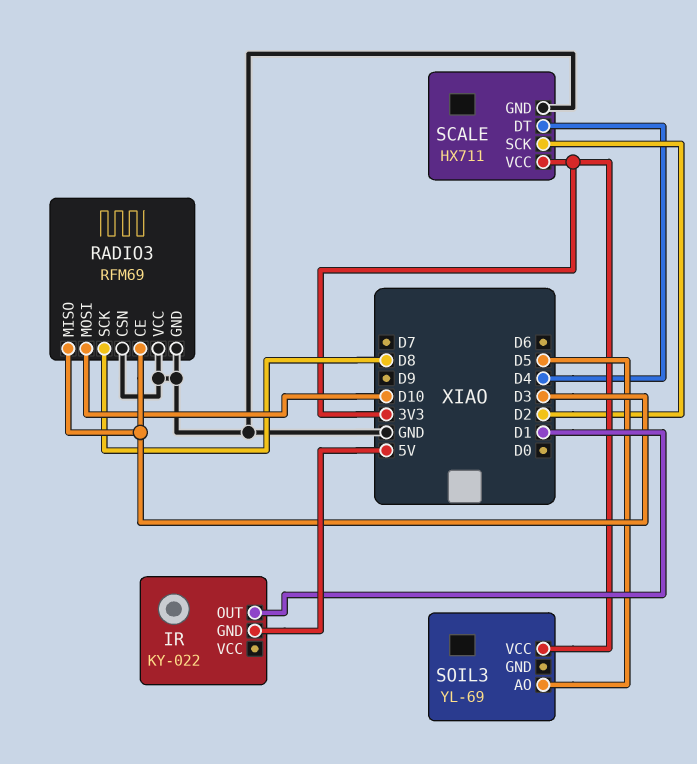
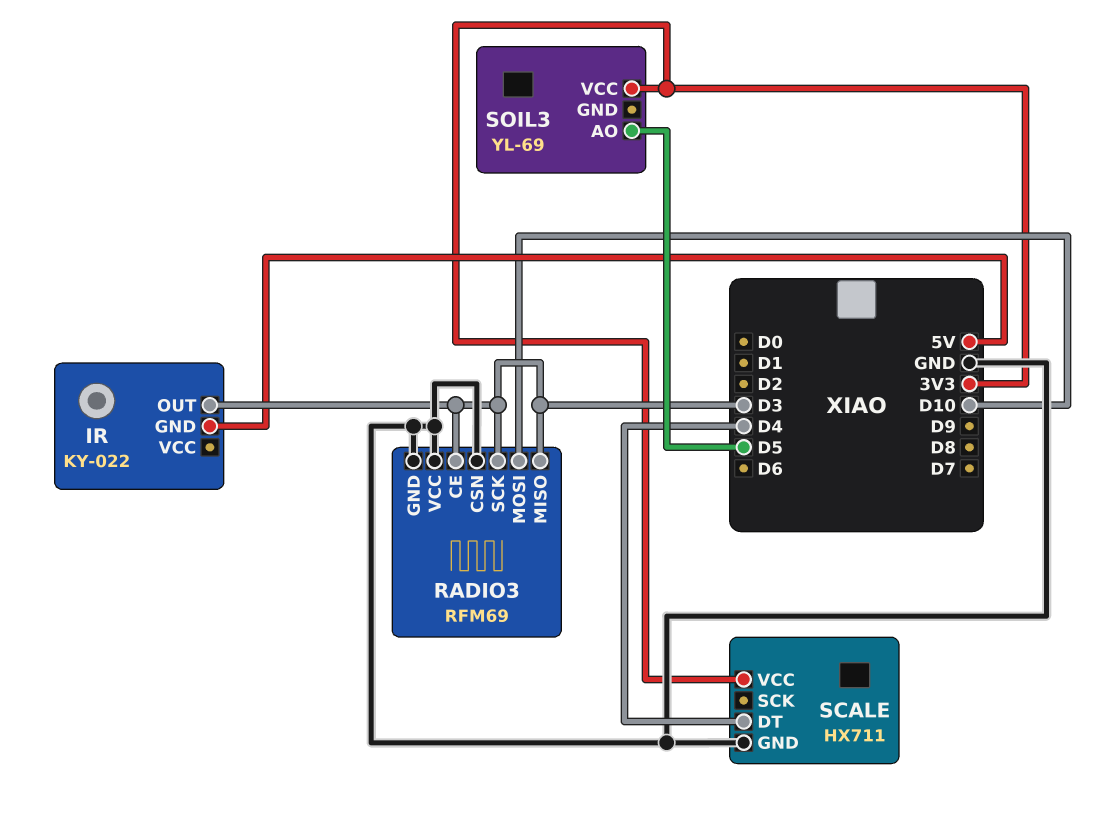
IR pin OUT: D1 -> D3
RADIO3 pin SCK: D8 -> D3
SCALE pin SCK: D2 -> none

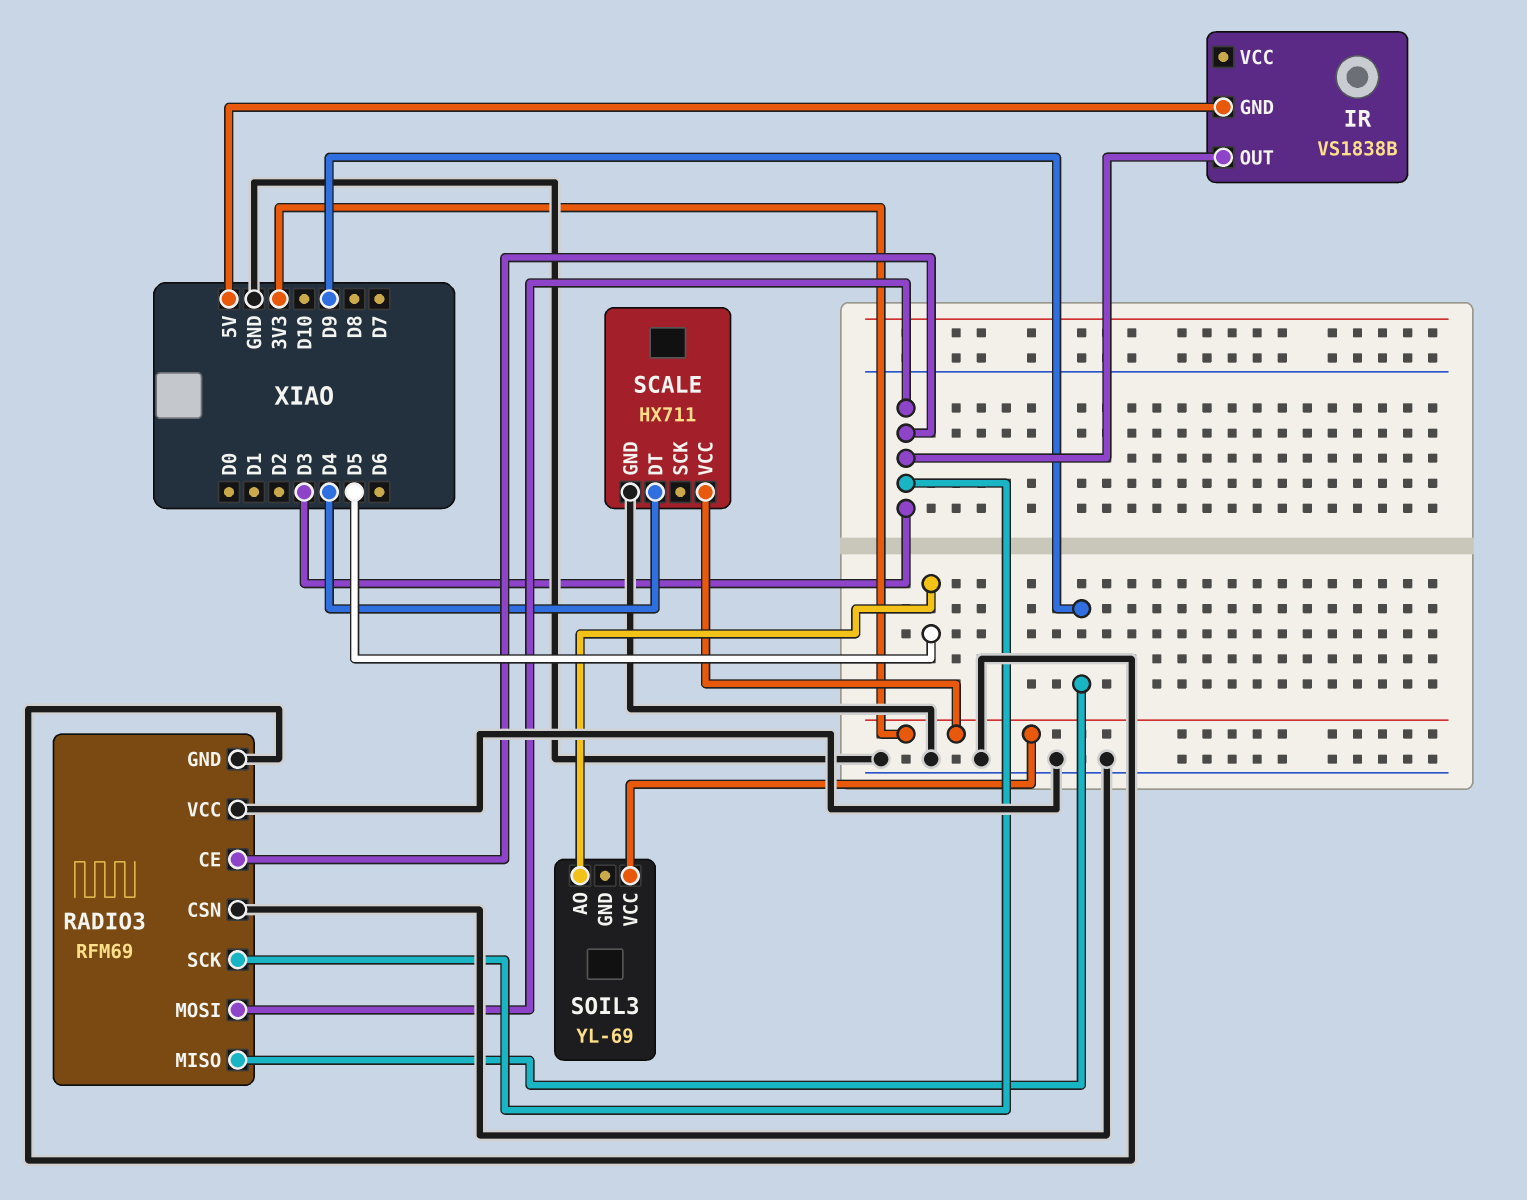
IR: KY-022 -> VS1838B
RADIO3 pin MISO: D3 -> D9
RADIO3 pin MOSI: D10 -> D3

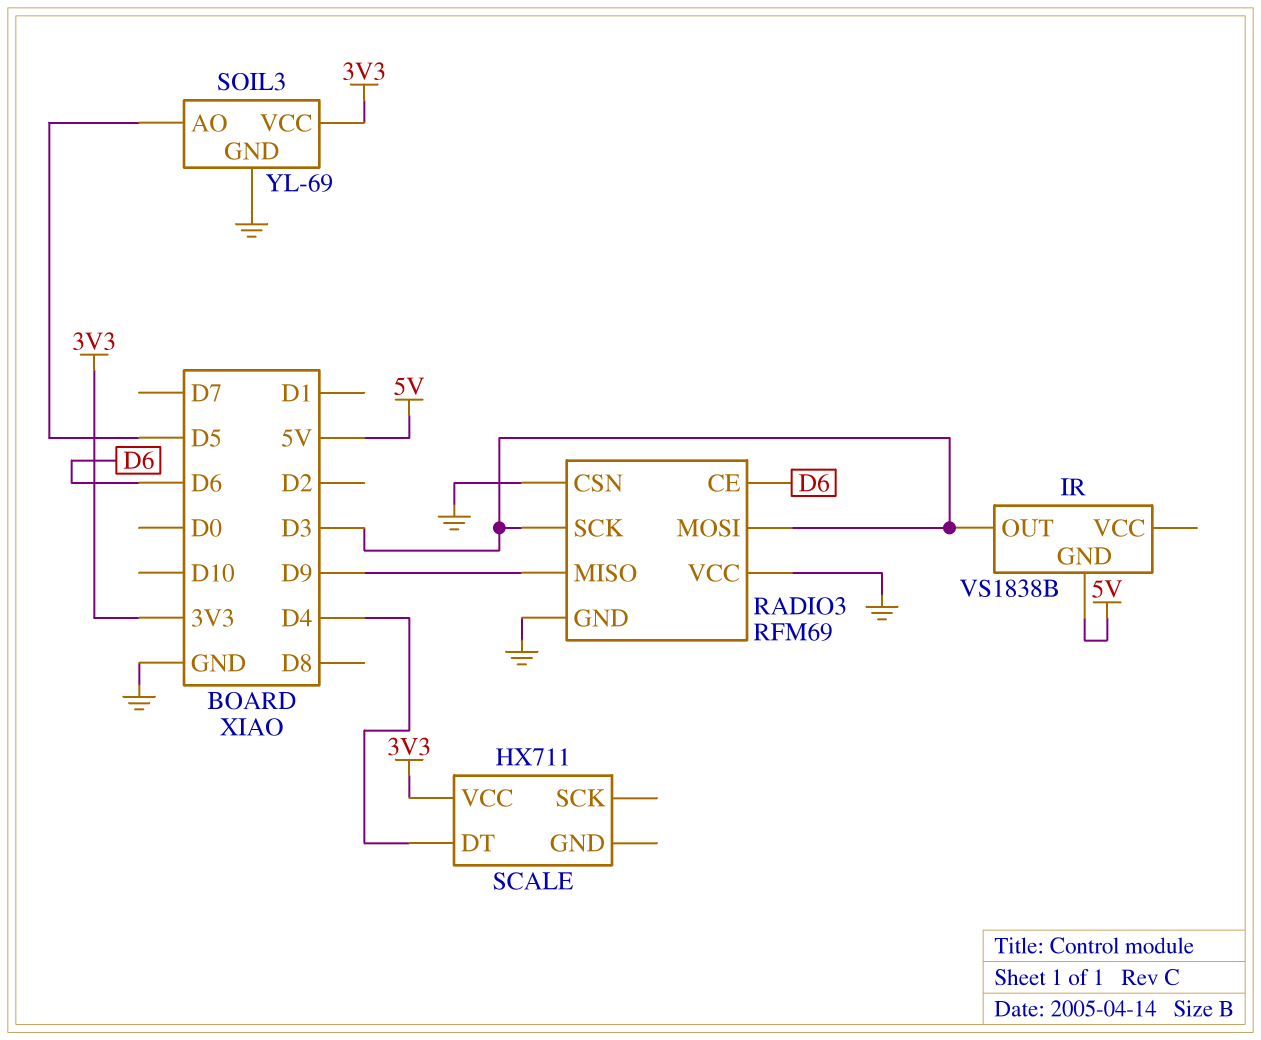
RADIO3 pin CE: D3 -> D6
SCALE pin GND: GND -> none
SOIL3 pin GND: none -> GND

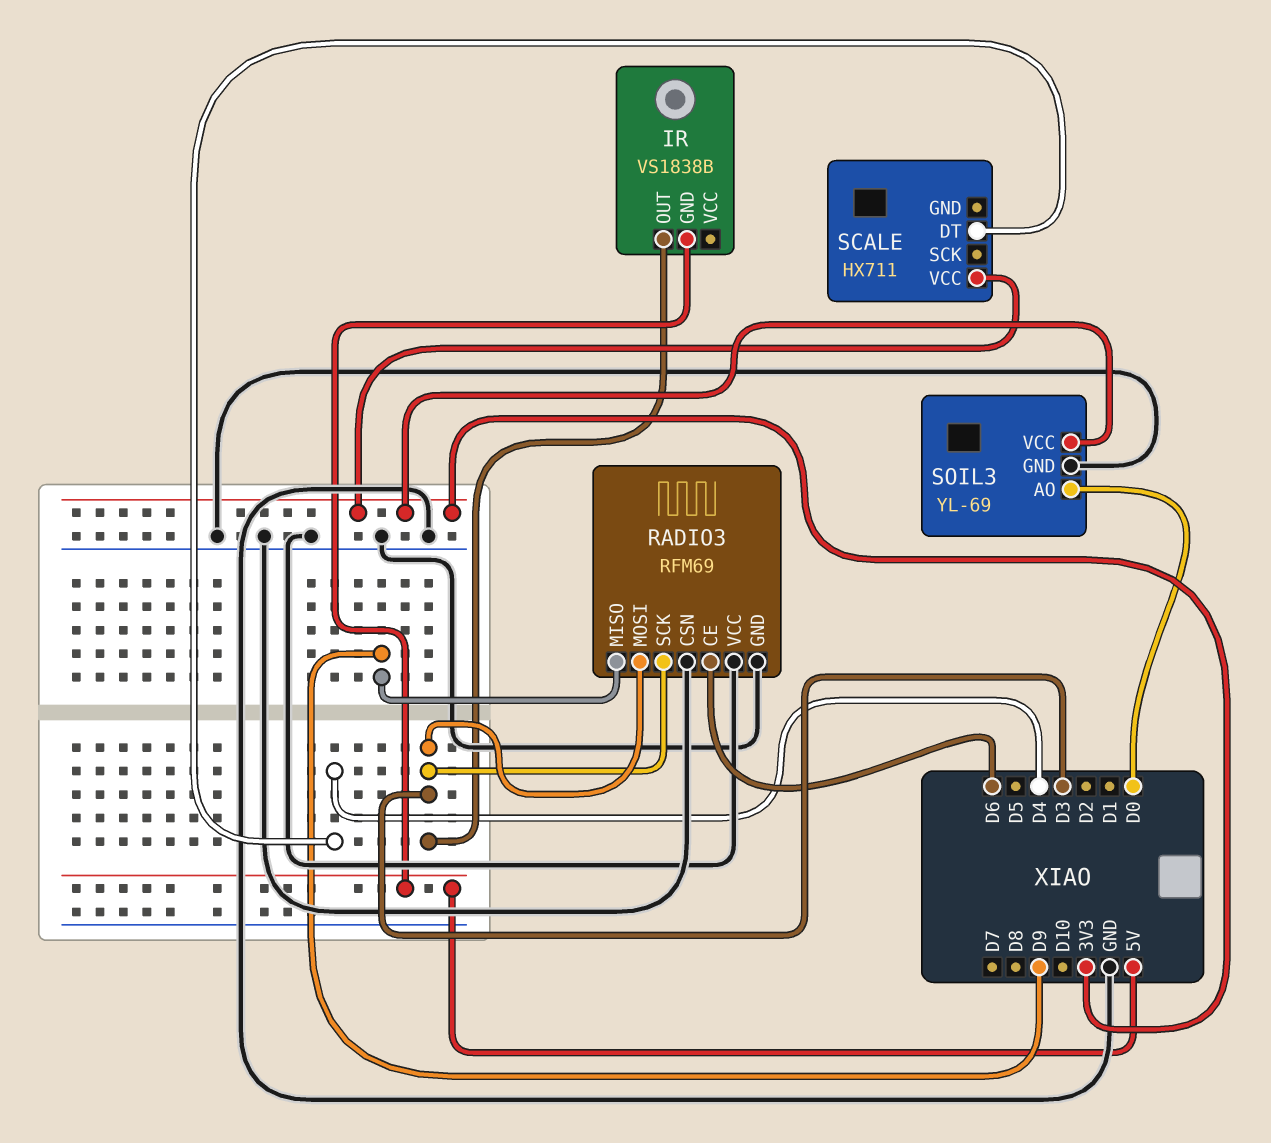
SOIL3 pin AO: D5 -> D0

